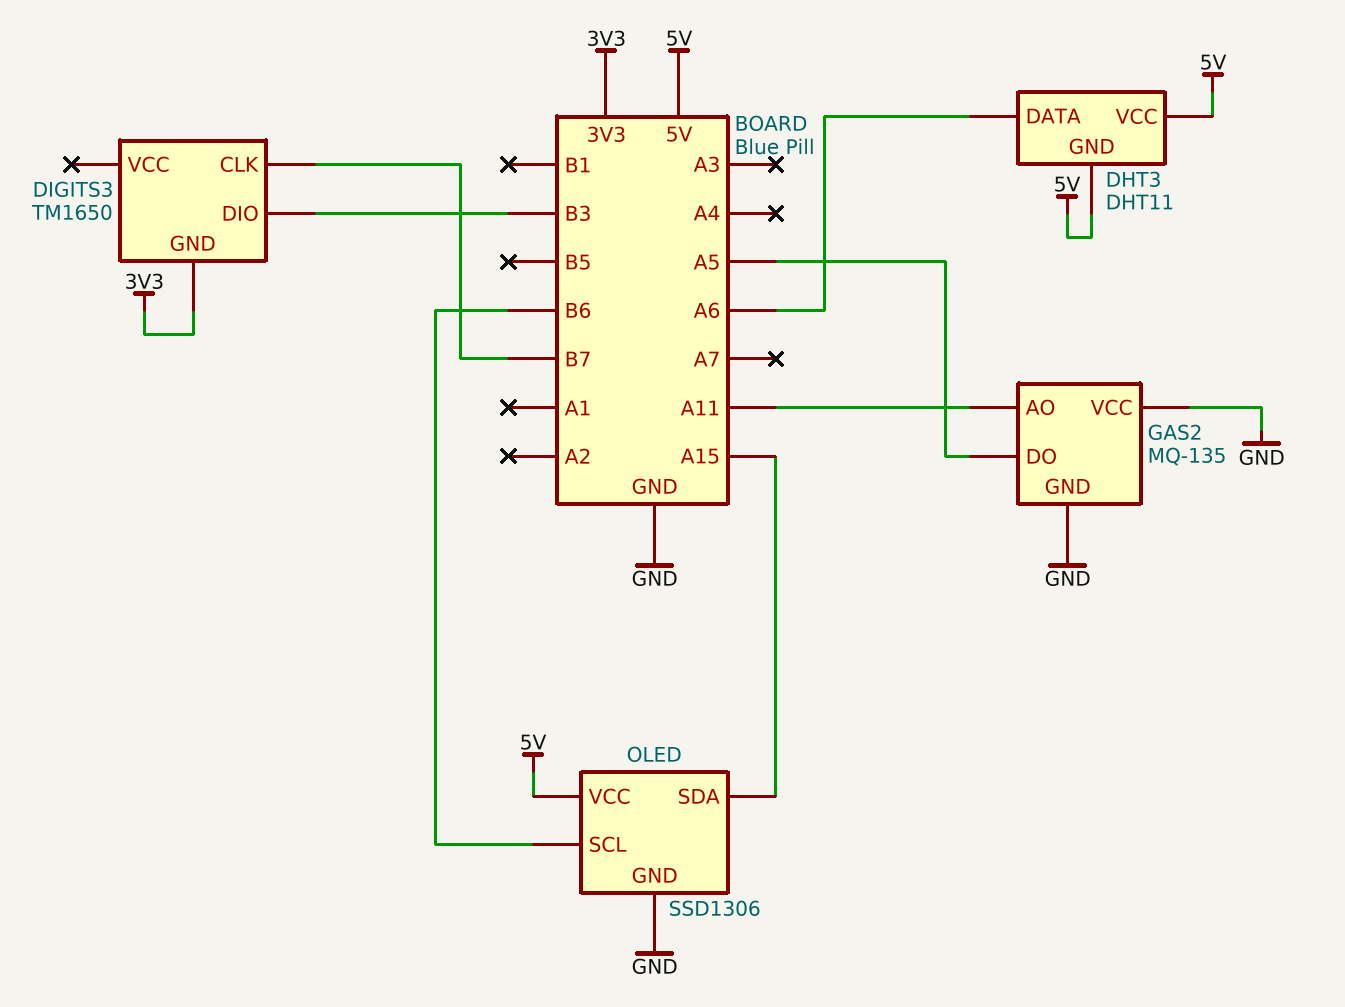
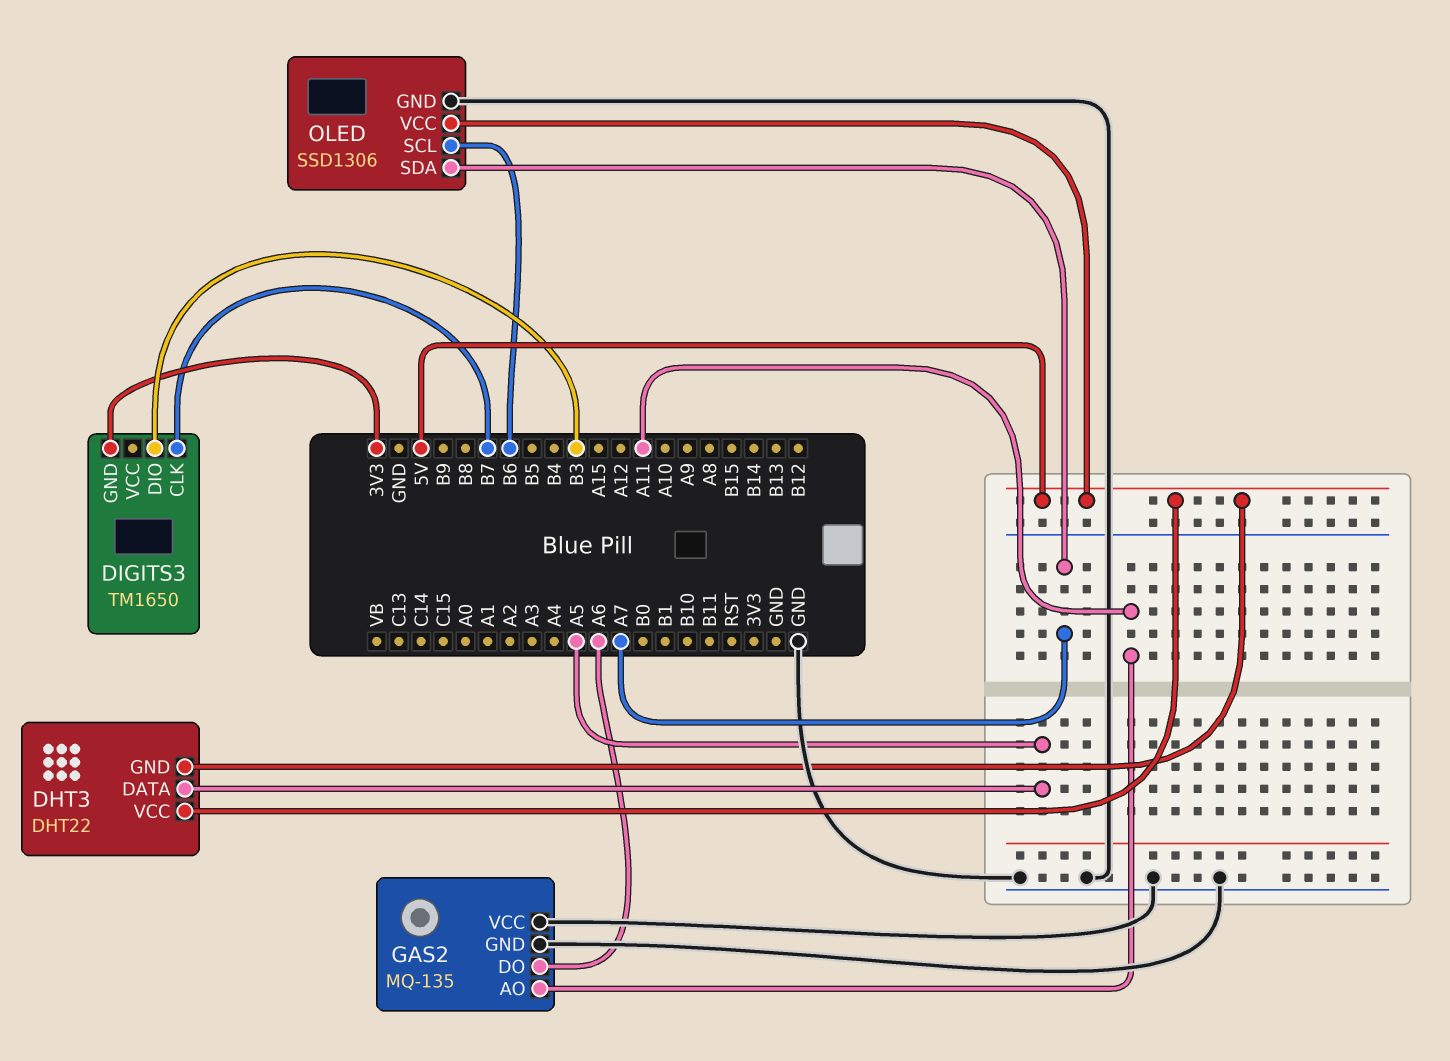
DHT3: DHT11 -> DHT22
DHT3 pin DATA: A6 -> A5
GAS2 pin DO: A5 -> A6
OLED pin SDA: A15 -> A7

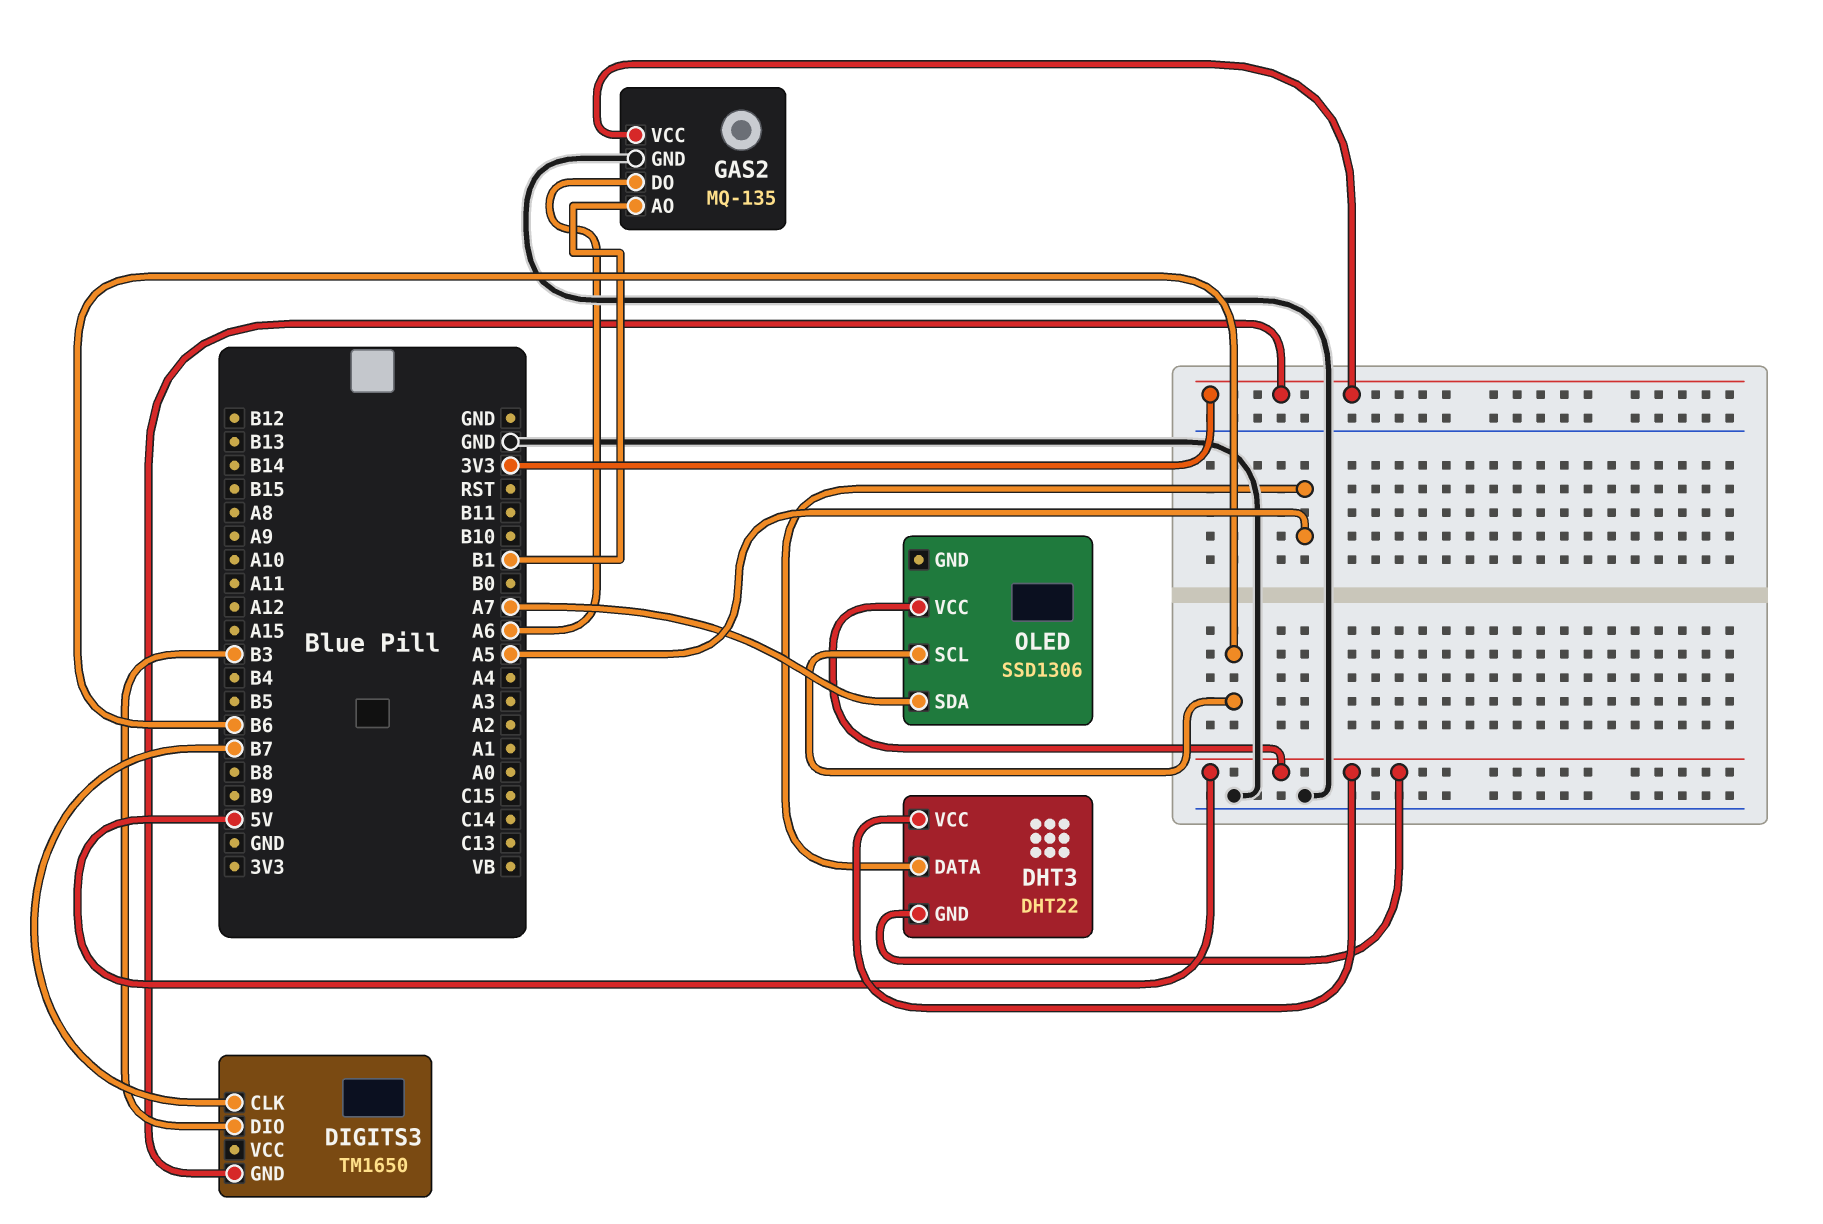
GAS2 pin AO: A11 -> B1
GAS2 pin VCC: GND -> 3V3
OLED pin GND: GND -> none

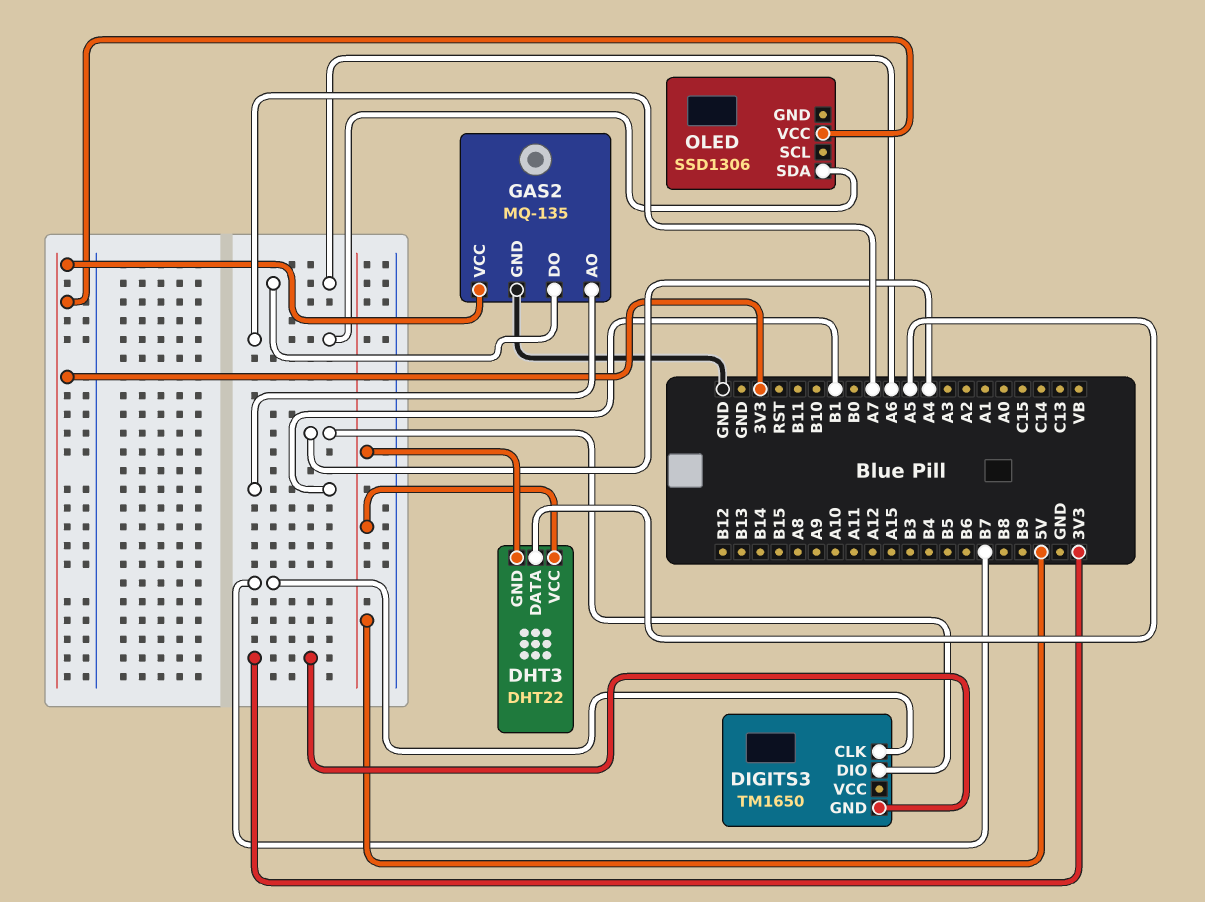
DIGITS3 pin DIO: B3 -> A4
OLED pin SCL: B6 -> none
OLED pin VCC: 5V -> 3V3

